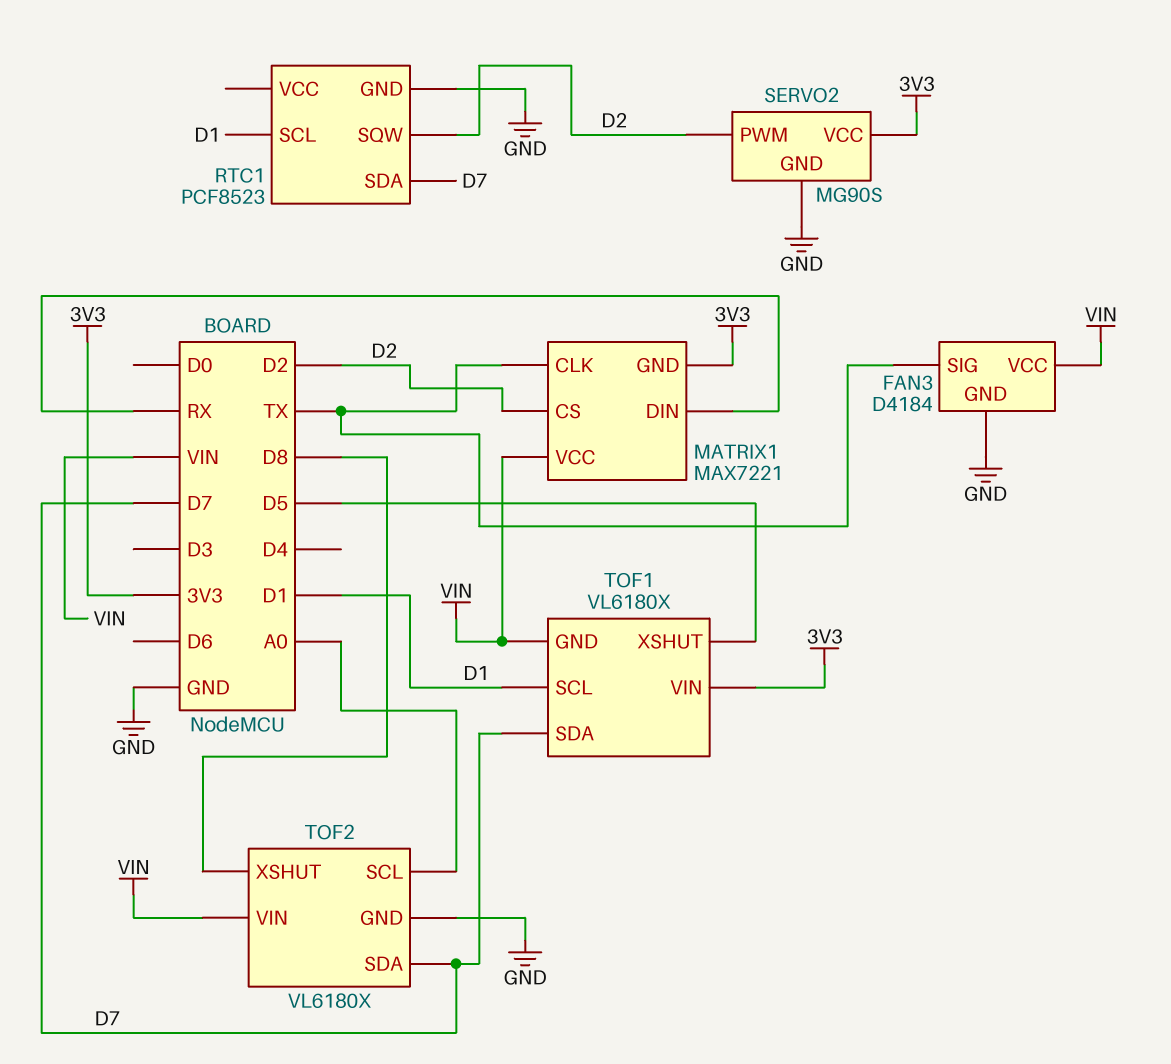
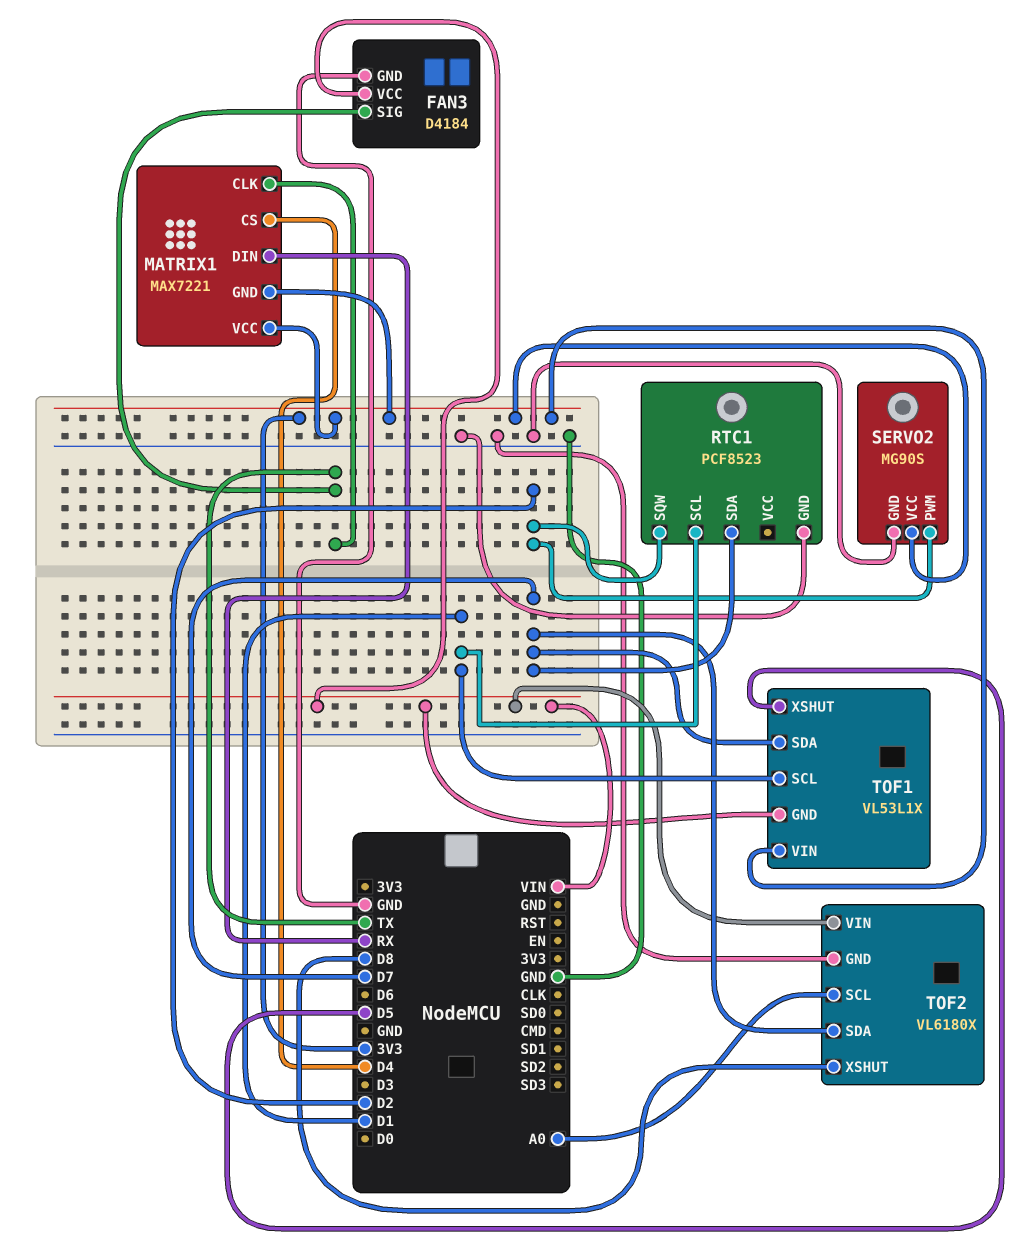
MATRIX1 pin CS: D2 -> D4
MATRIX1 pin VCC: VIN -> 3V3
TOF1: VL6180X -> VL53L1X

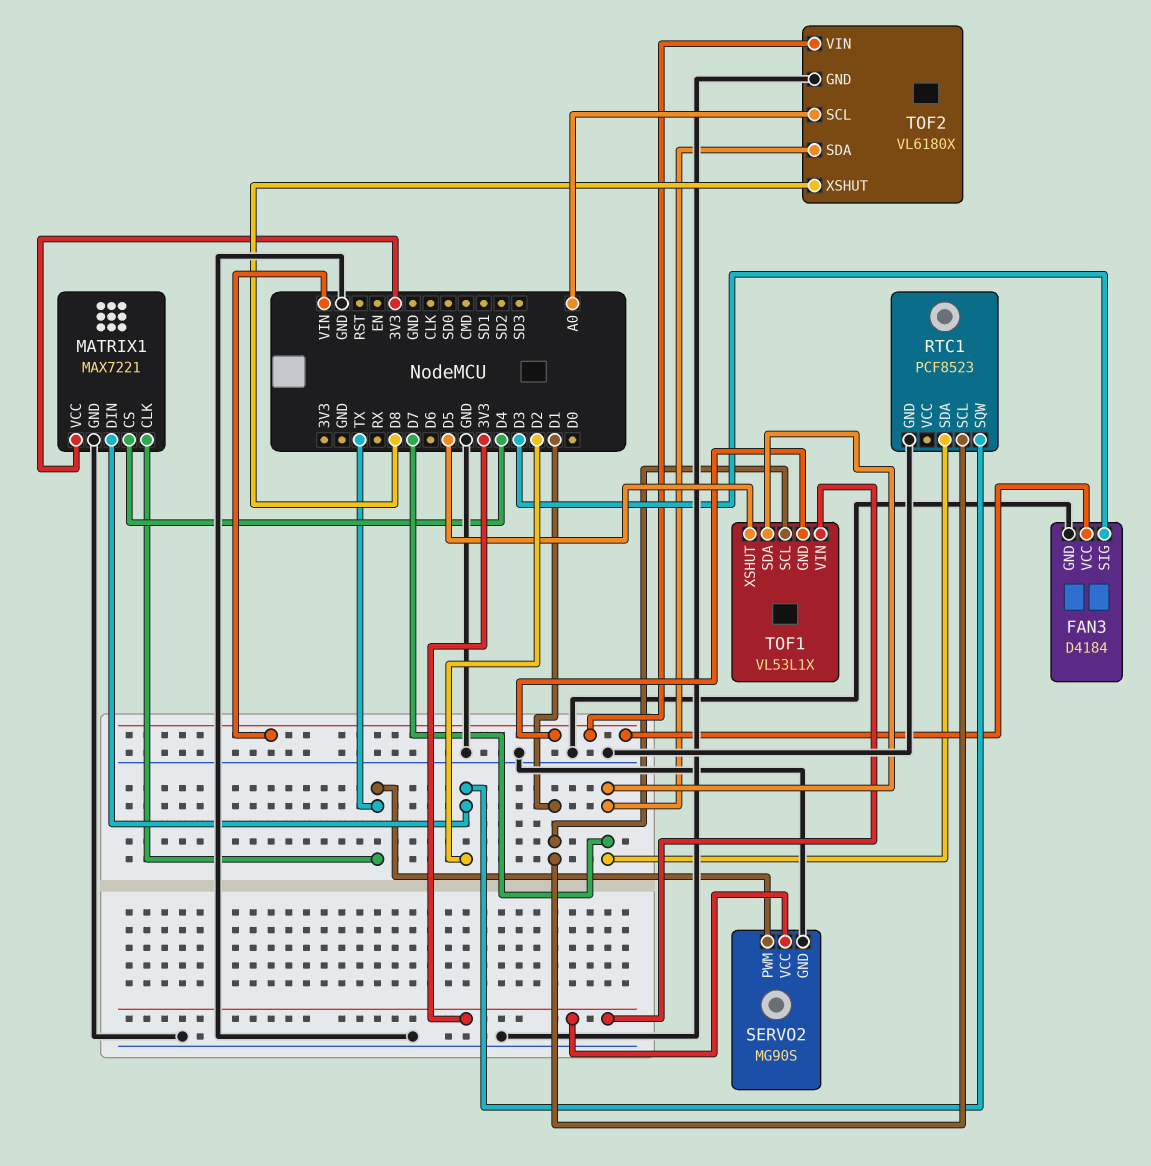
FAN3 pin SIG: TX -> D3
MATRIX1 pin DIN: RX -> D2
MATRIX1 pin GND: 3V3 -> GND
SERVO2 pin PWM: D2 -> TX

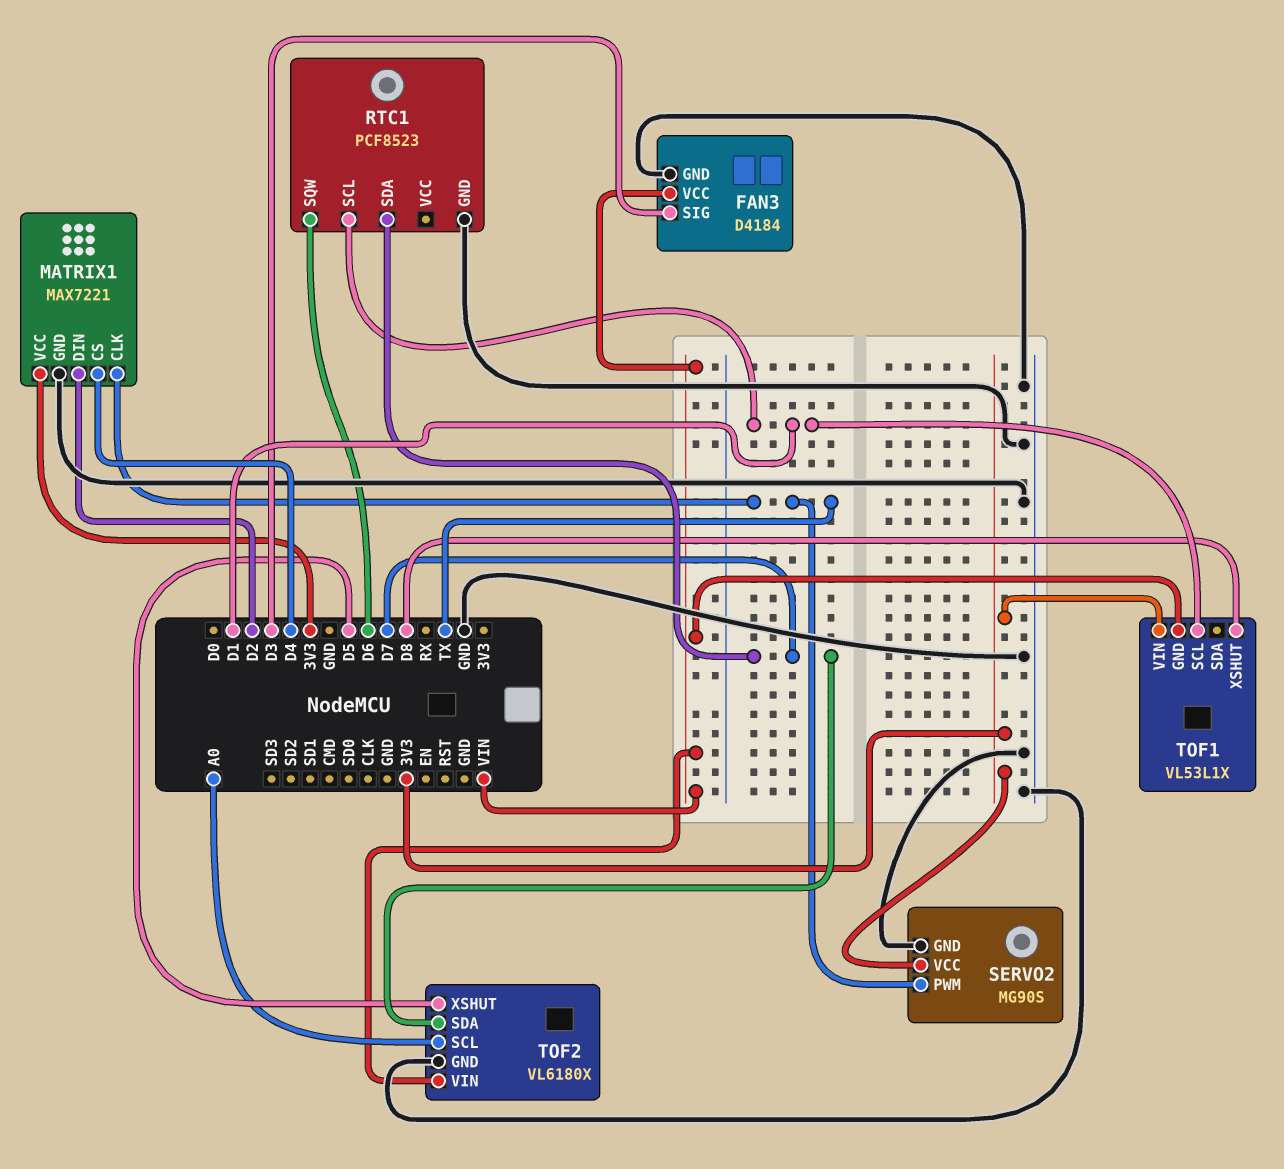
RTC1 pin SQW: D2 -> D6
TOF1 pin SDA: D7 -> none
TOF1 pin XSHUT: D5 -> D8
TOF2 pin XSHUT: D8 -> D5

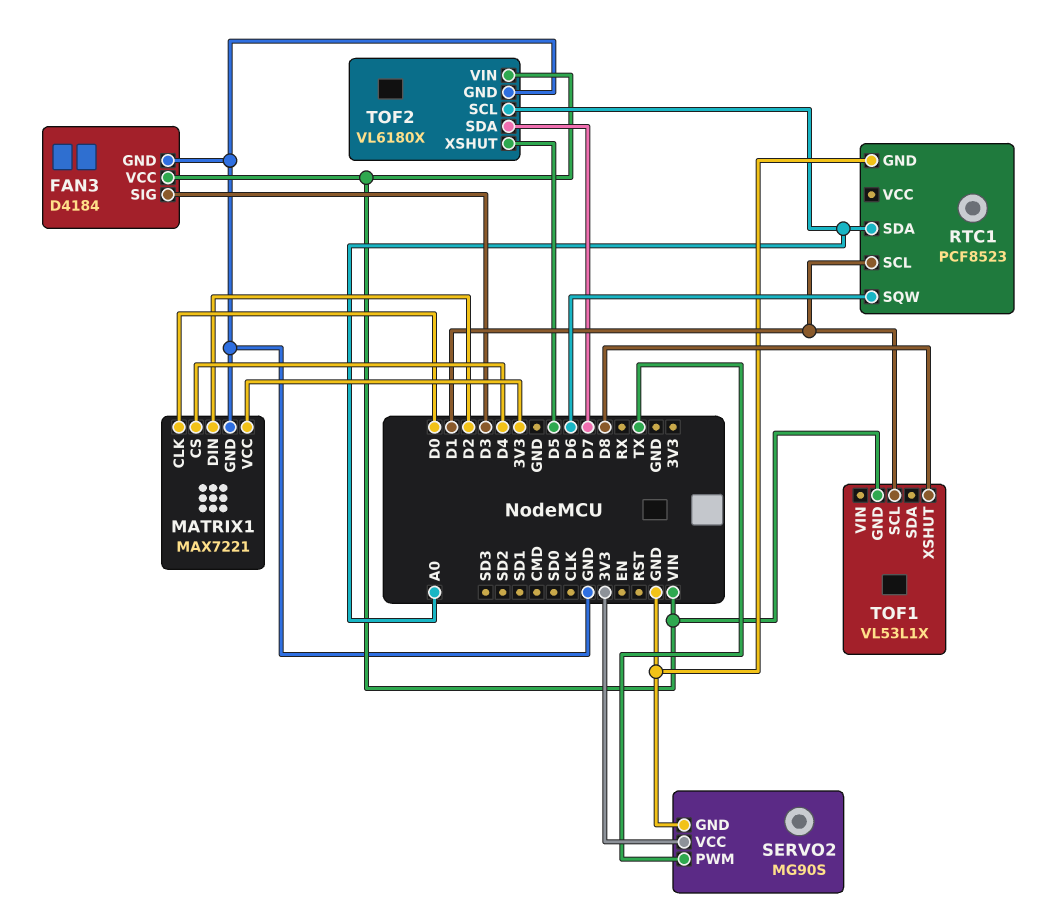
MATRIX1 pin CLK: TX -> D0
RTC1 pin SDA: D7 -> A0
TOF1 pin VIN: 3V3 -> none

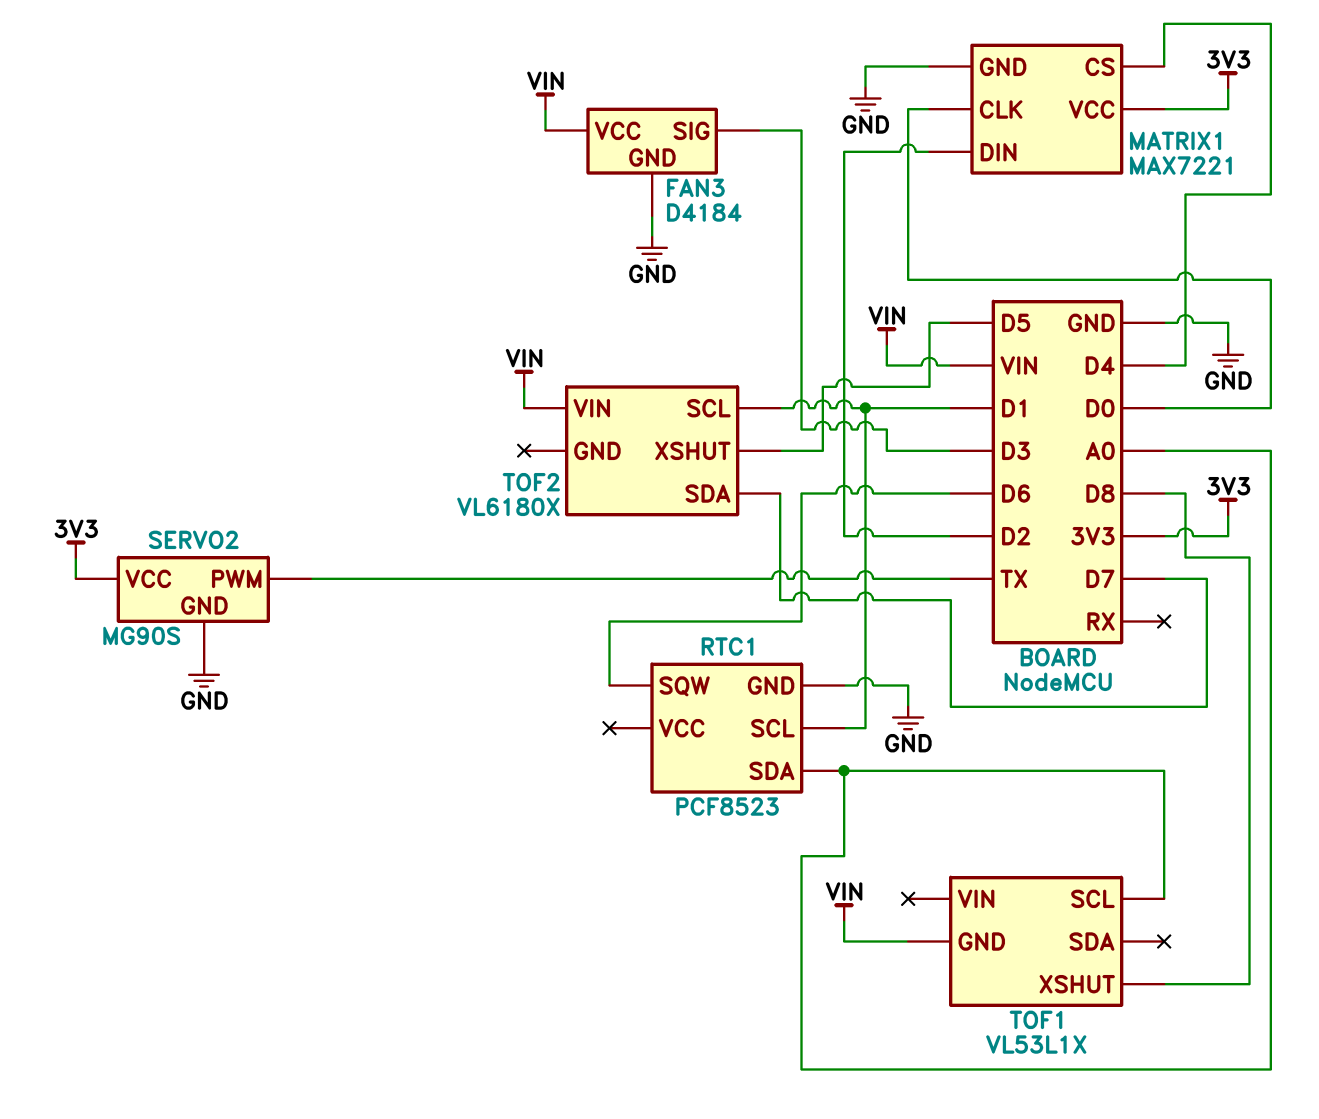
TOF1 pin SCL: D1 -> A0
TOF2 pin GND: GND -> none
TOF2 pin SCL: A0 -> D1

